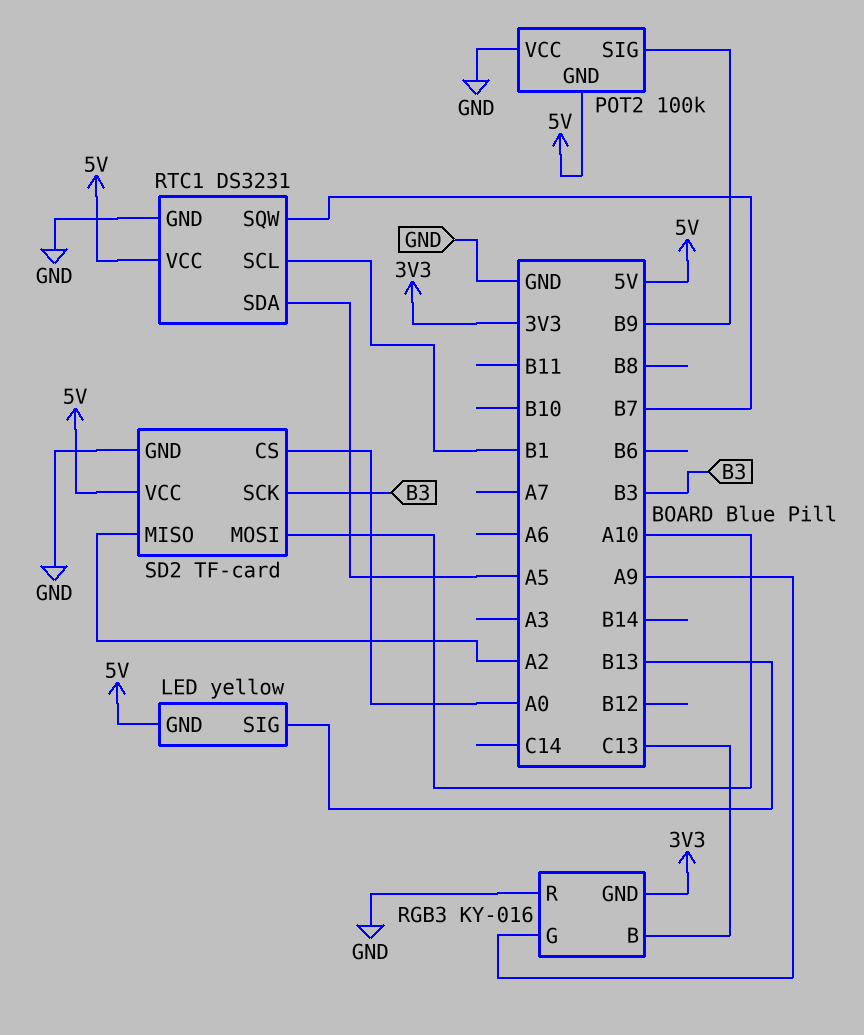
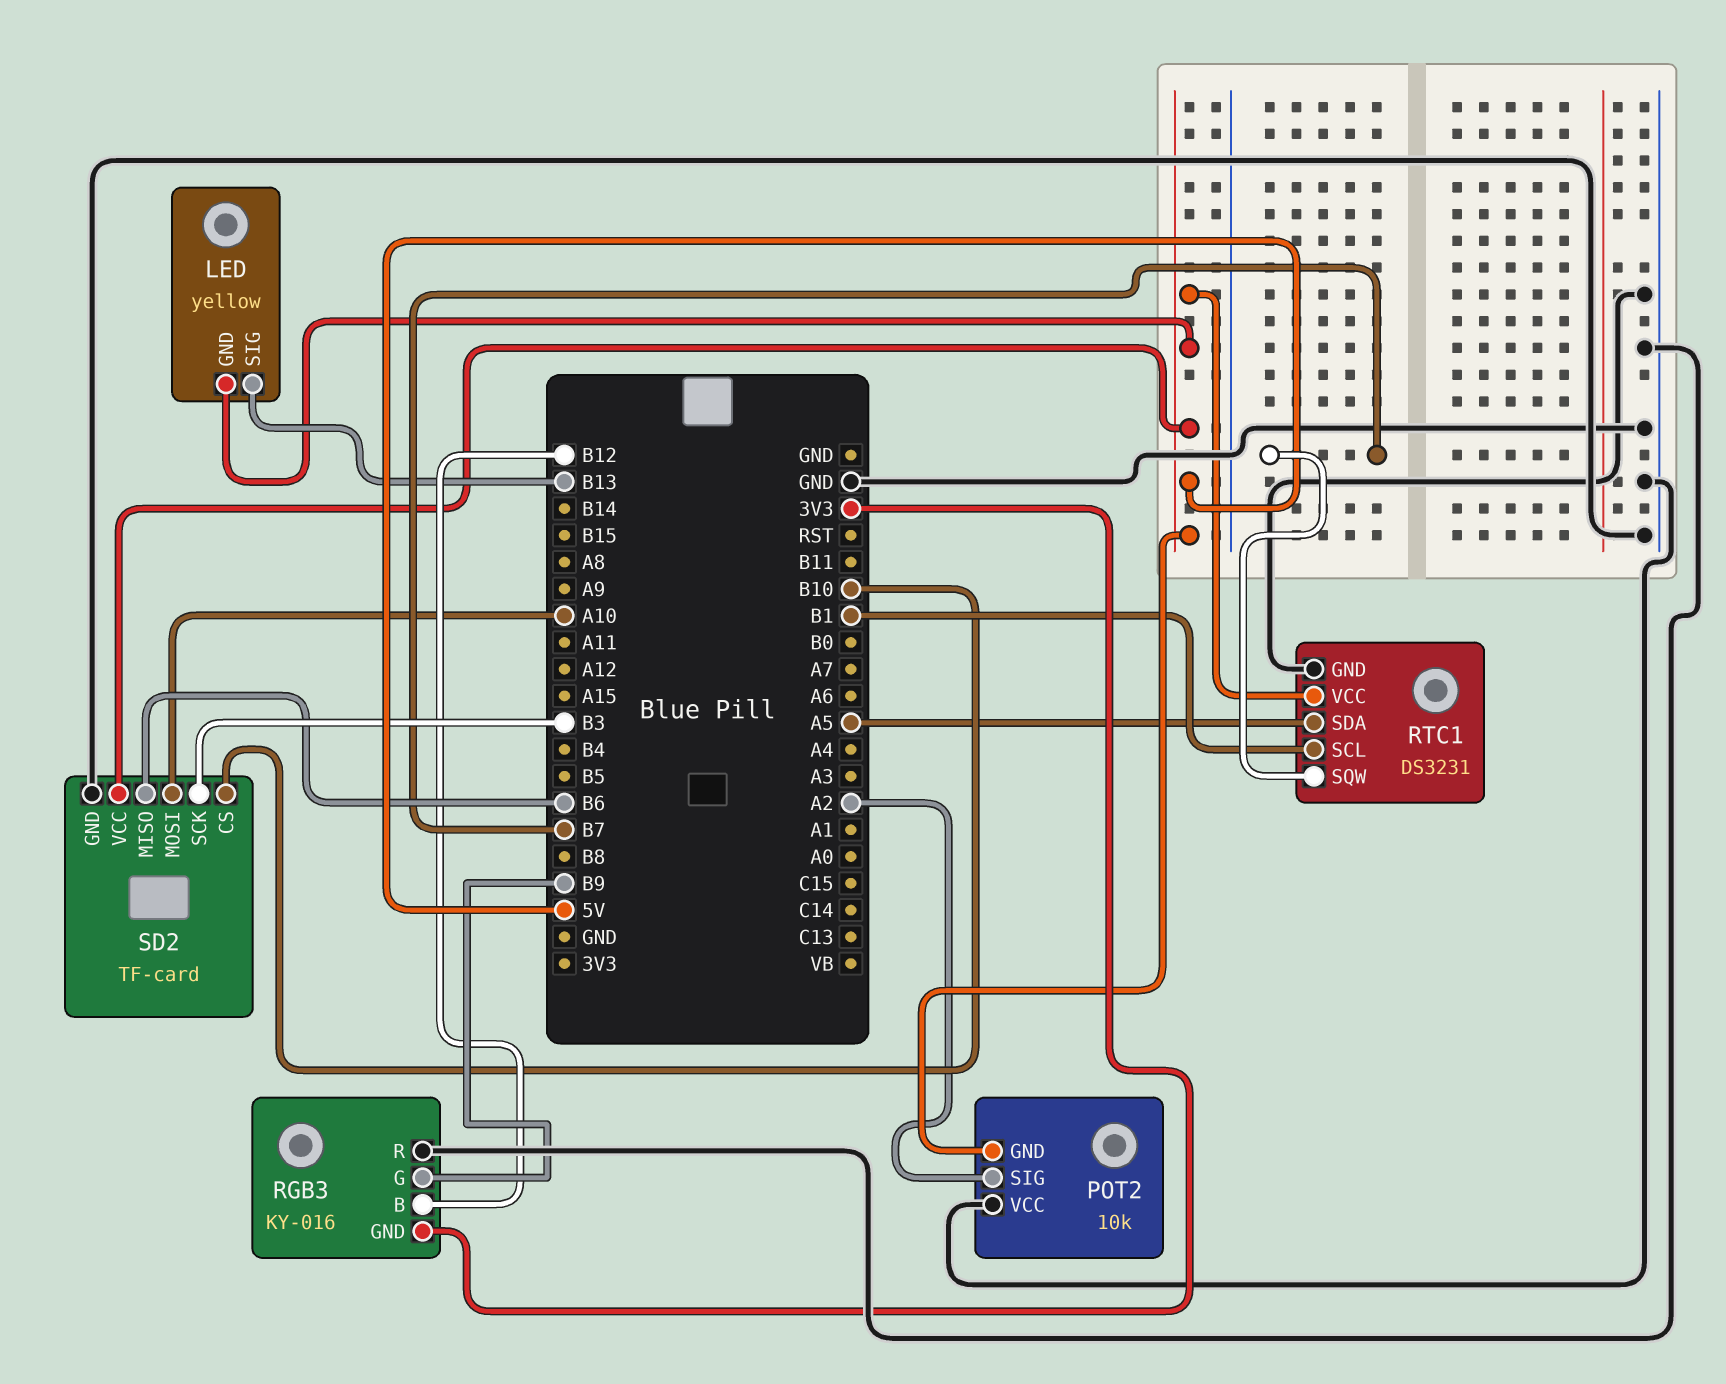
POT2: 100k -> 10k
POT2 pin SIG: B9 -> A2
RGB3 pin B: C13 -> B12
RGB3 pin G: A9 -> B9
SD2 pin CS: A0 -> B10
SD2 pin MISO: A2 -> B6

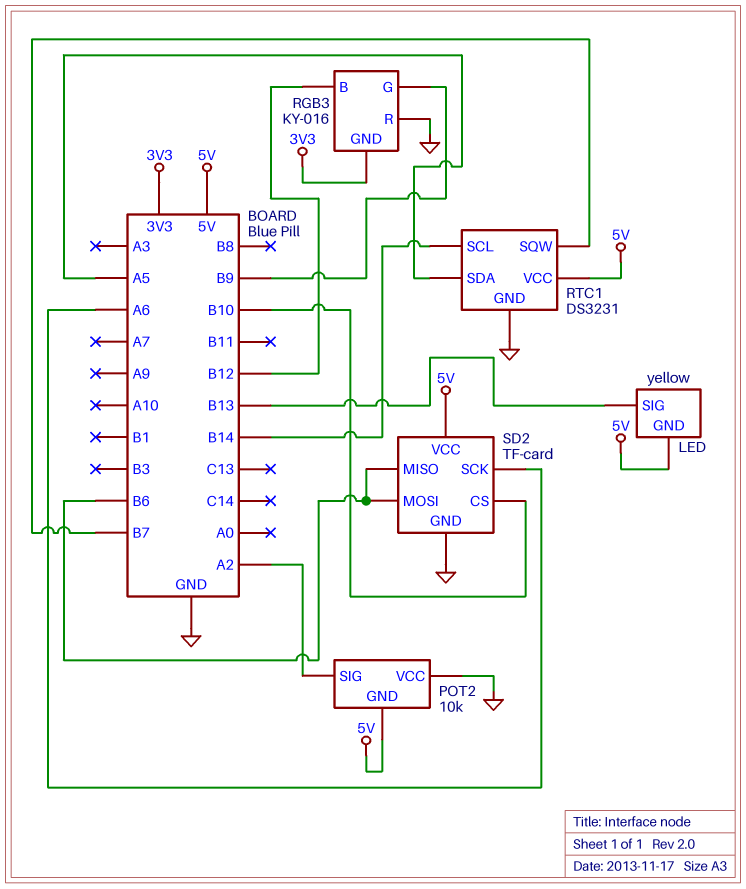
RTC1 pin SCL: B1 -> B14
SD2 pin MOSI: A10 -> B6
SD2 pin SCK: B3 -> A6

